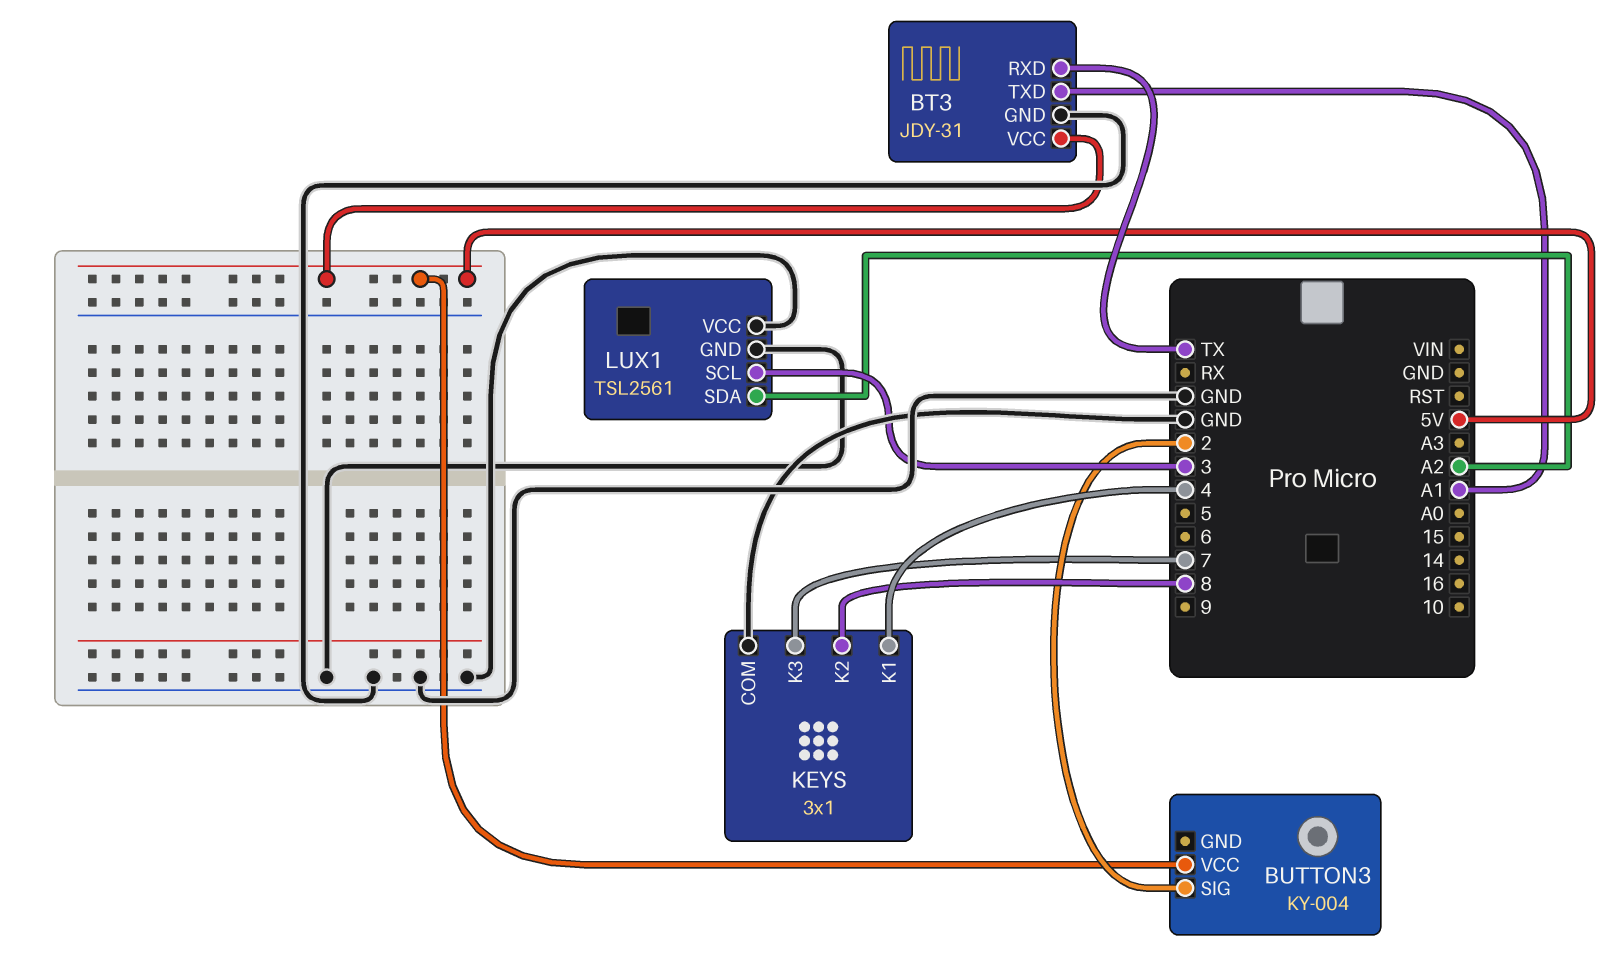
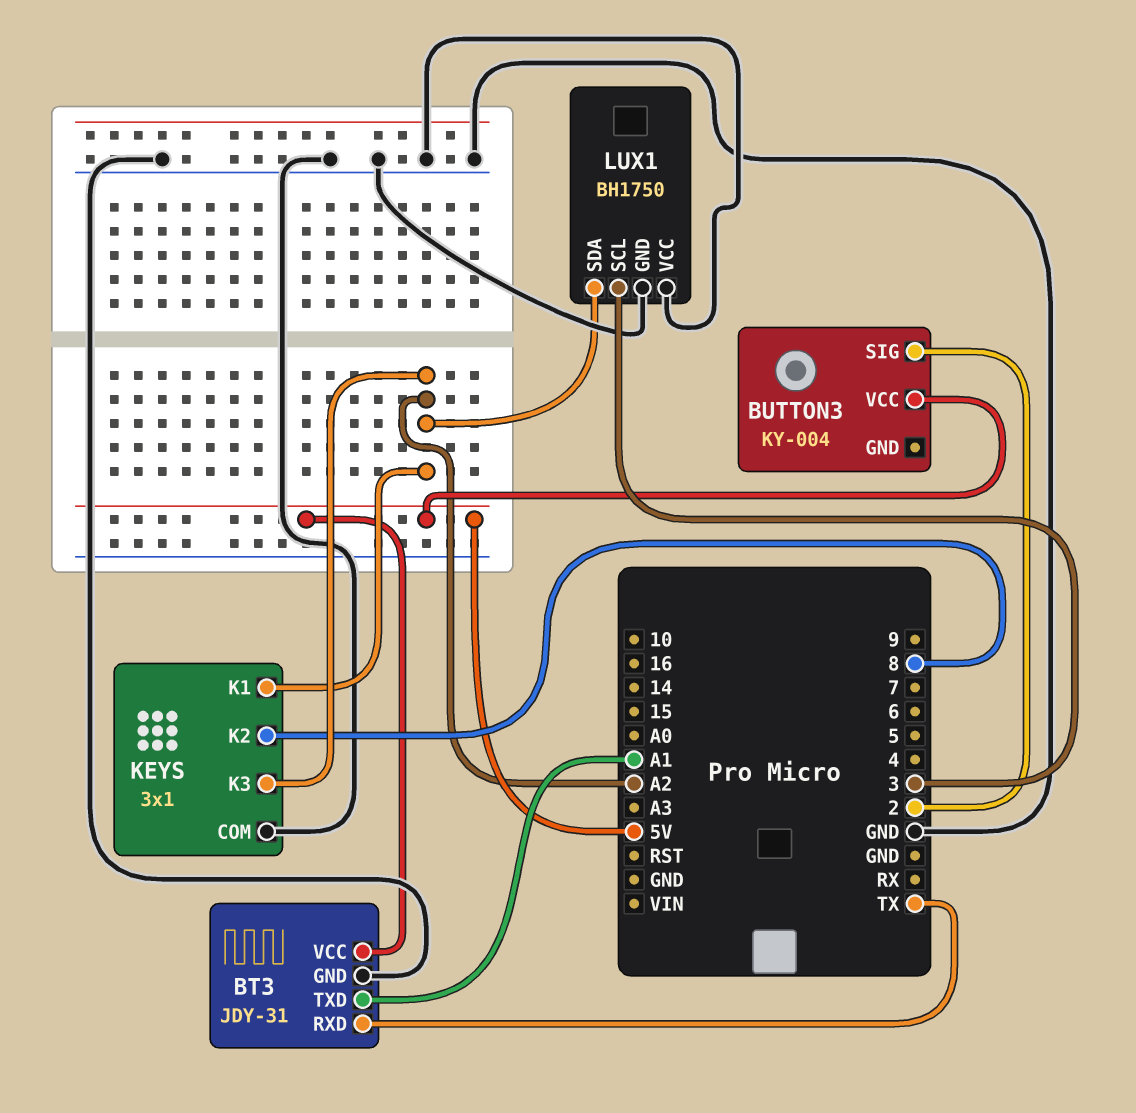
KEYS pin K1: 4 -> A2
KEYS pin K3: 7 -> A2
LUX1: TSL2561 -> BH1750

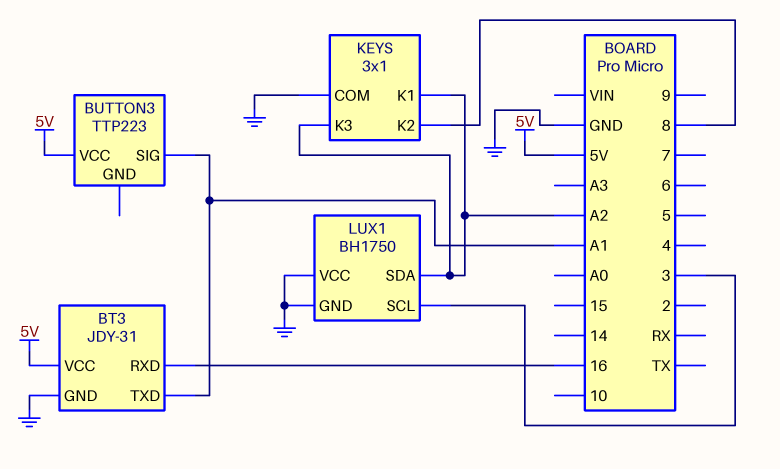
BT3 pin RXD: TX -> 16
BUTTON3: KY-004 -> TTP223
BUTTON3 pin SIG: 2 -> A1

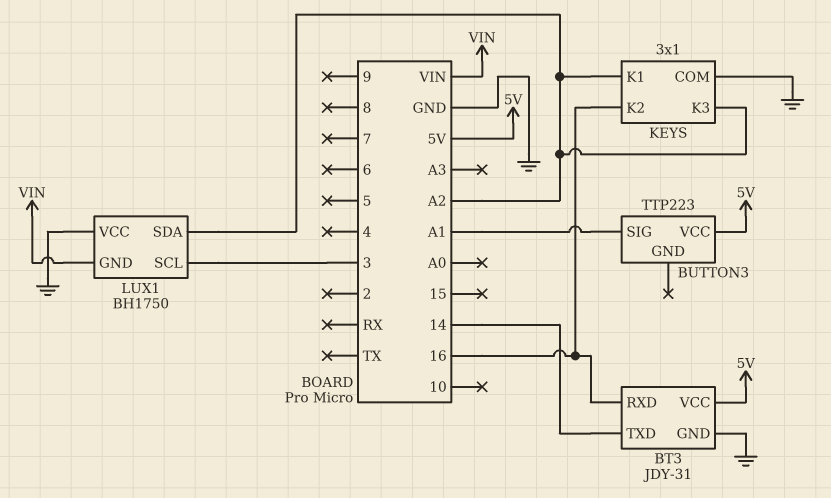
BT3 pin TXD: A1 -> 14
KEYS pin K2: 8 -> 16
LUX1 pin GND: GND -> VIN

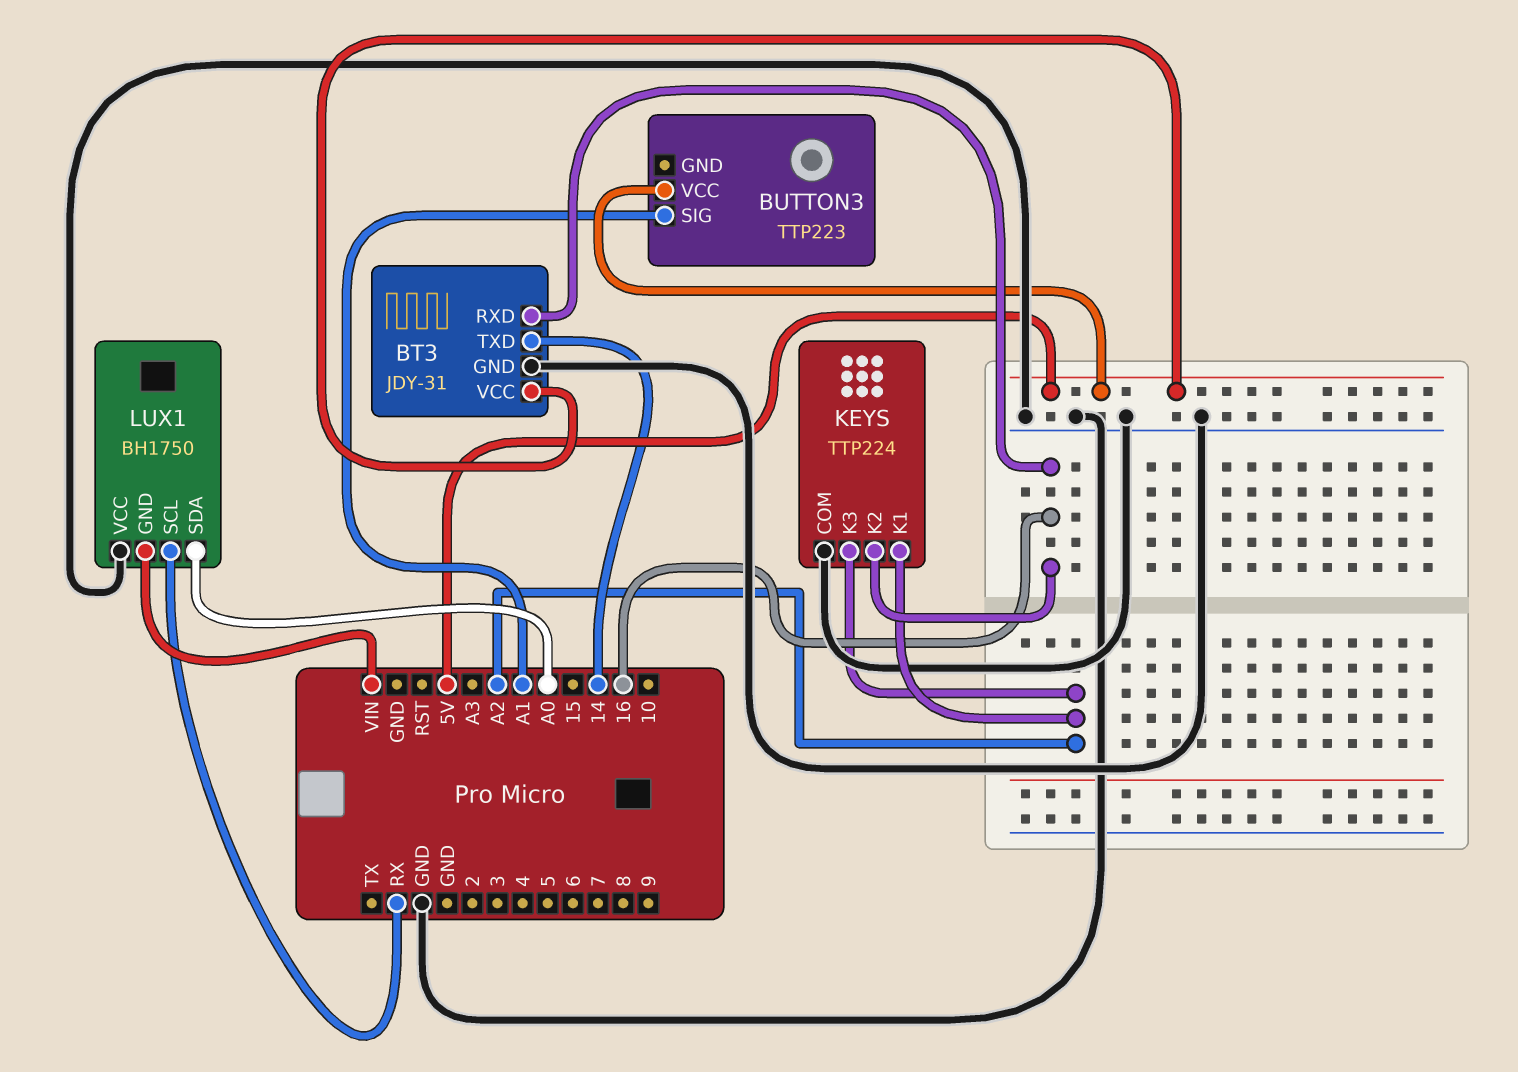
KEYS: 3x1 -> TTP224
LUX1 pin SCL: 3 -> RX
LUX1 pin SDA: A2 -> A0

